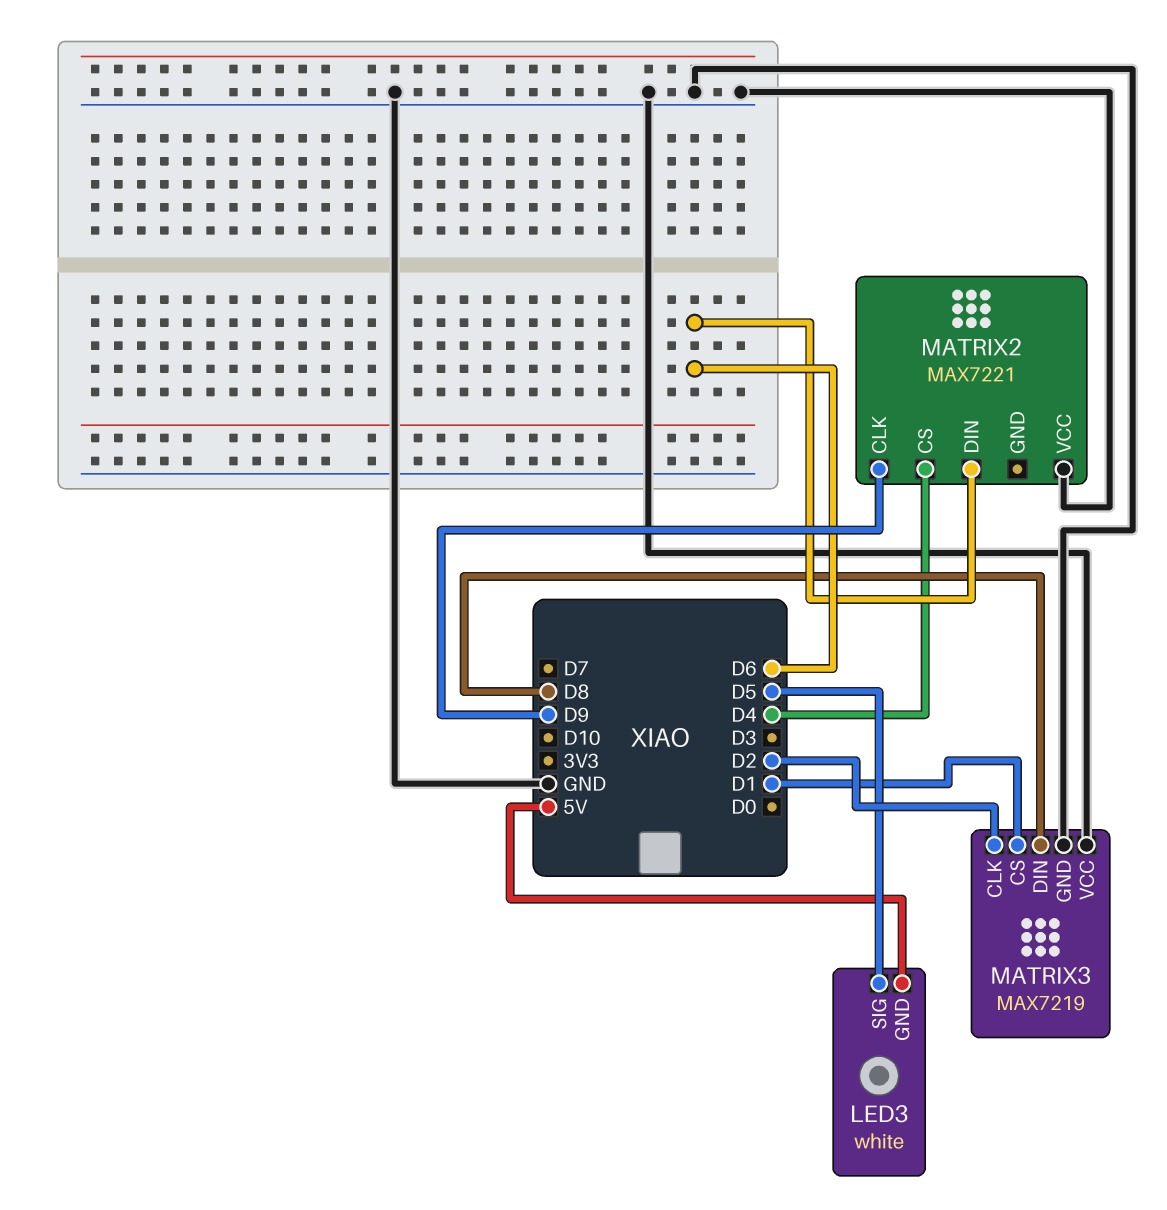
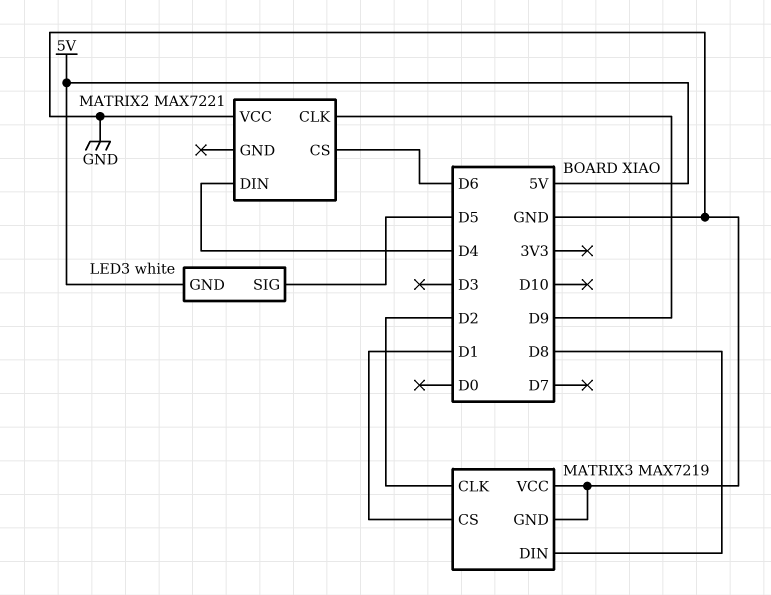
MATRIX2 pin CS: D4 -> D6
MATRIX2 pin DIN: D6 -> D4

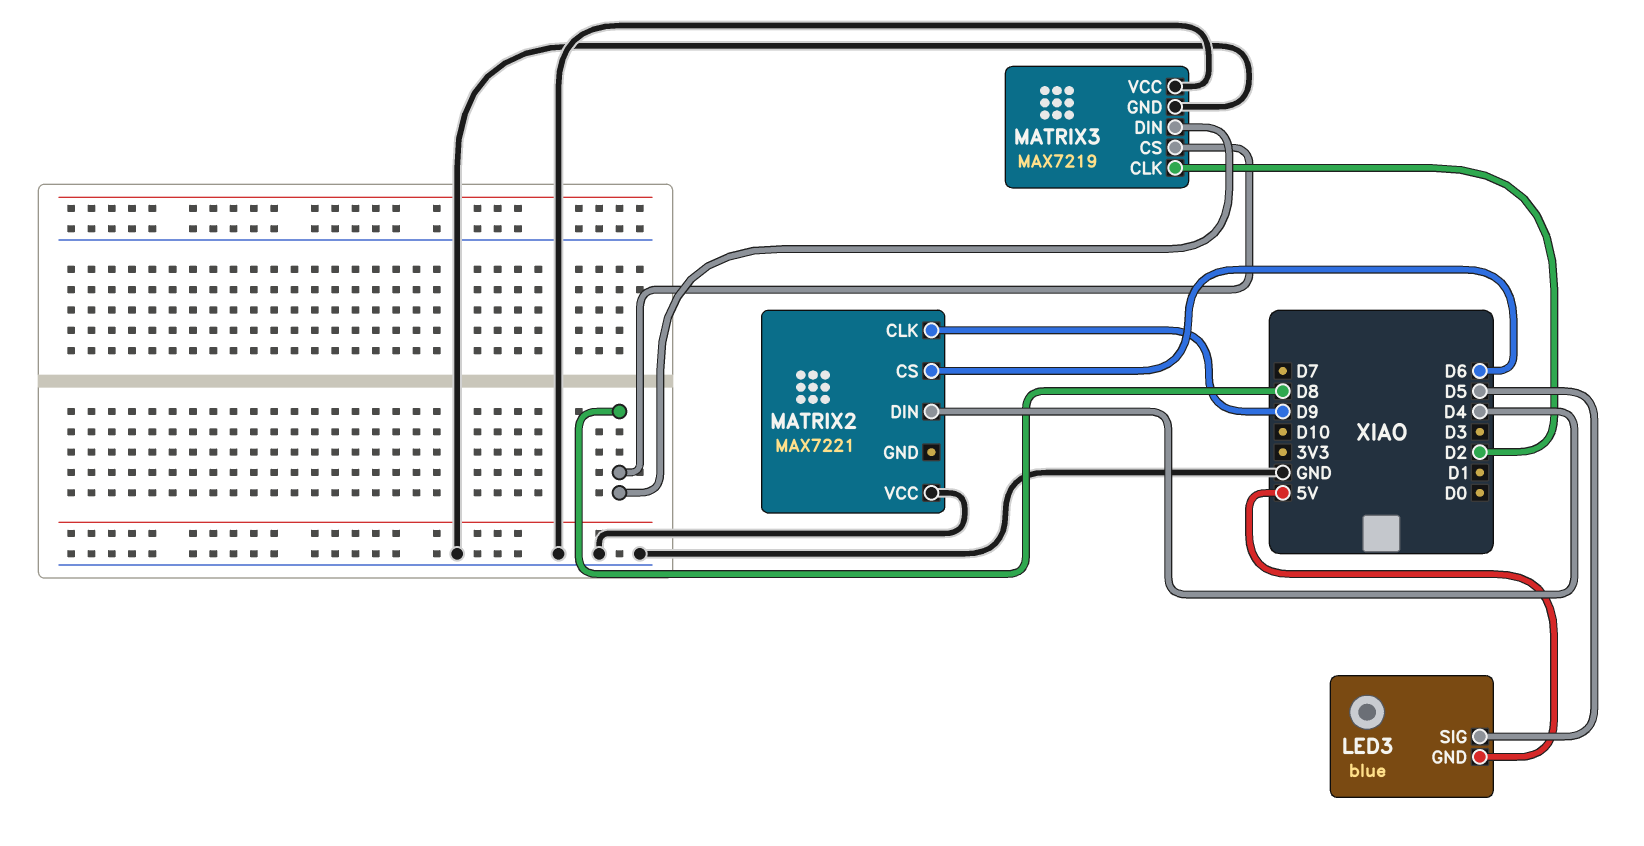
LED3: white -> blue
MATRIX3 pin CS: D1 -> D8

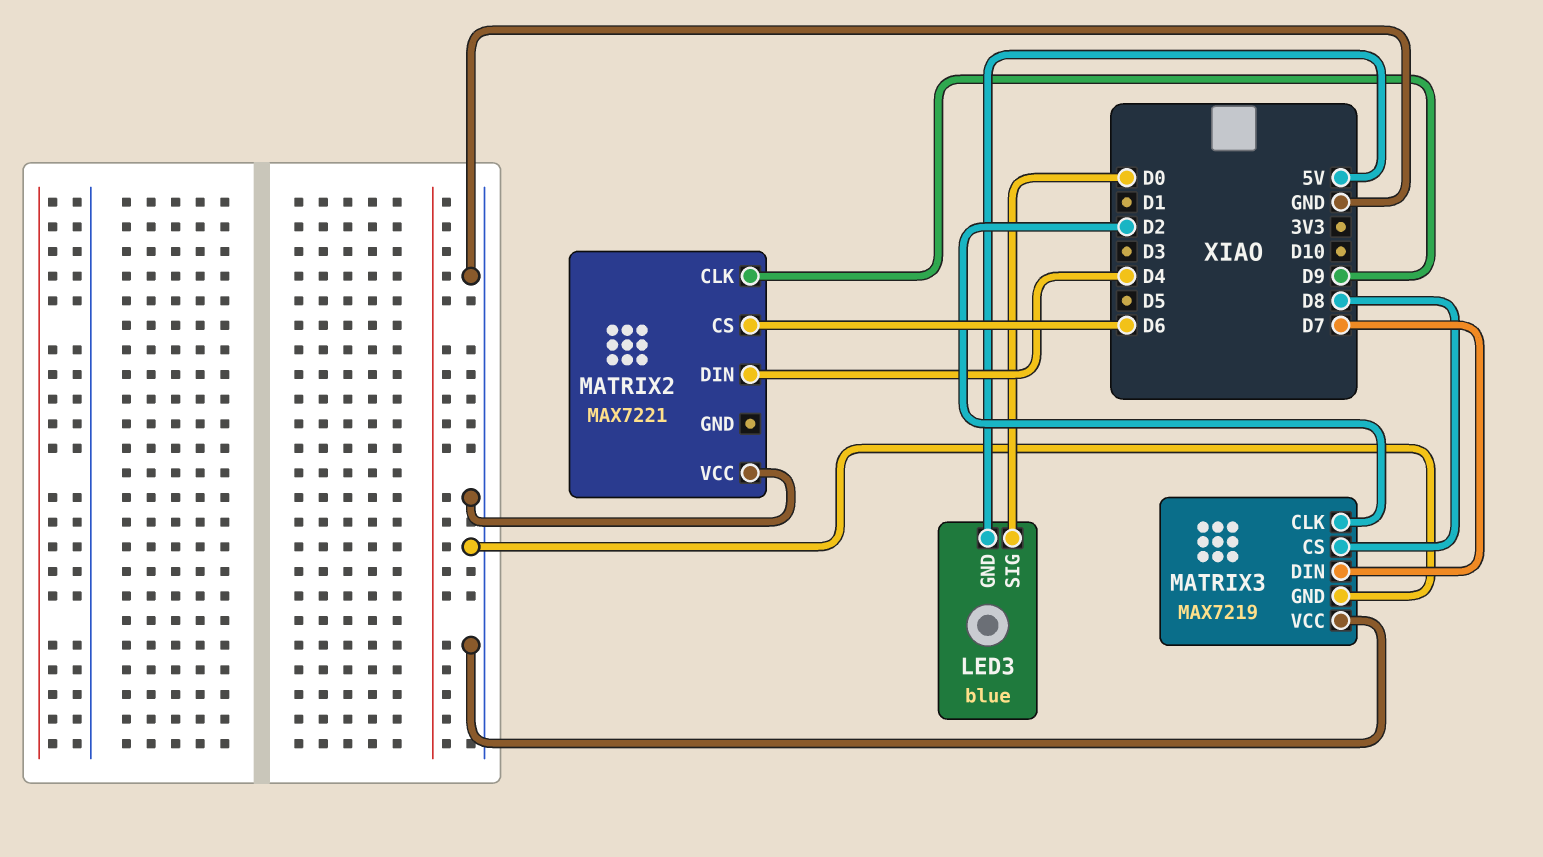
LED3 pin SIG: D5 -> D0
MATRIX3 pin DIN: D8 -> D7

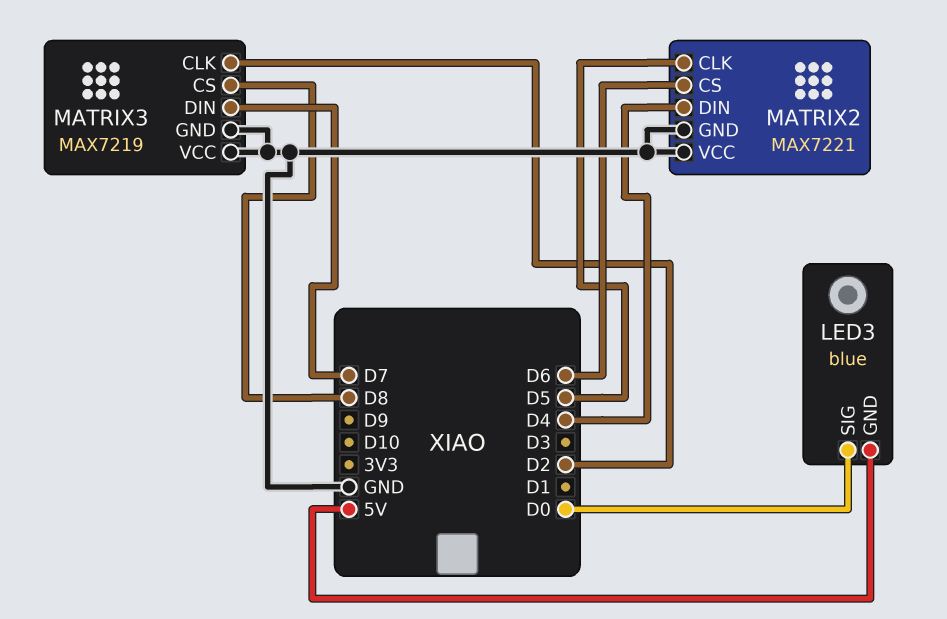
MATRIX2 pin CLK: D9 -> D5
MATRIX2 pin GND: none -> GND

